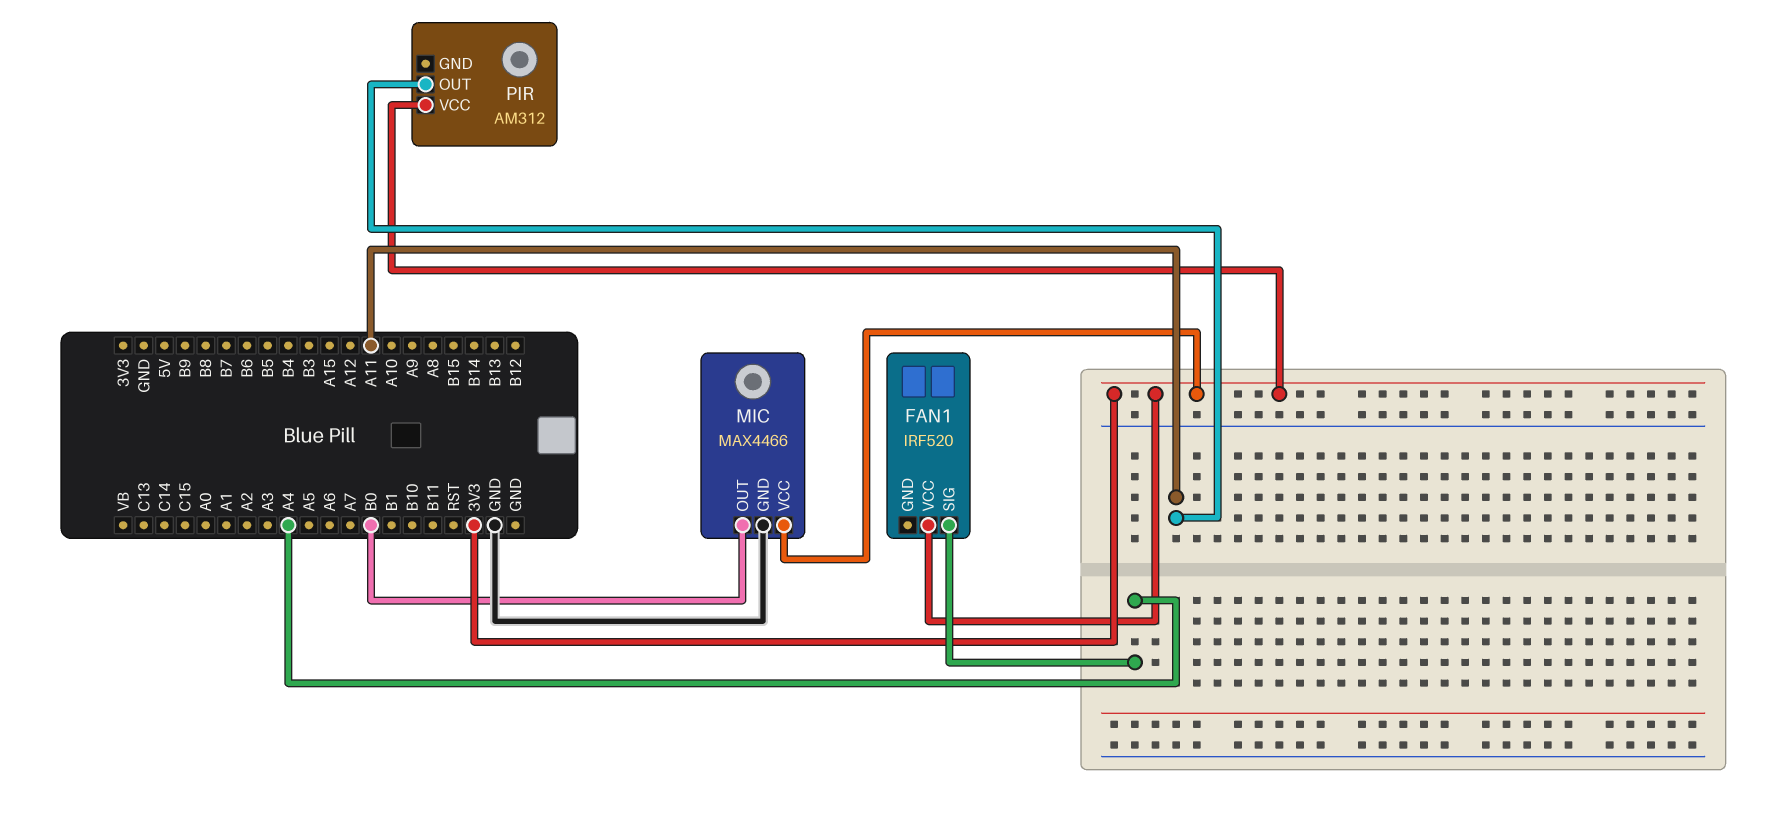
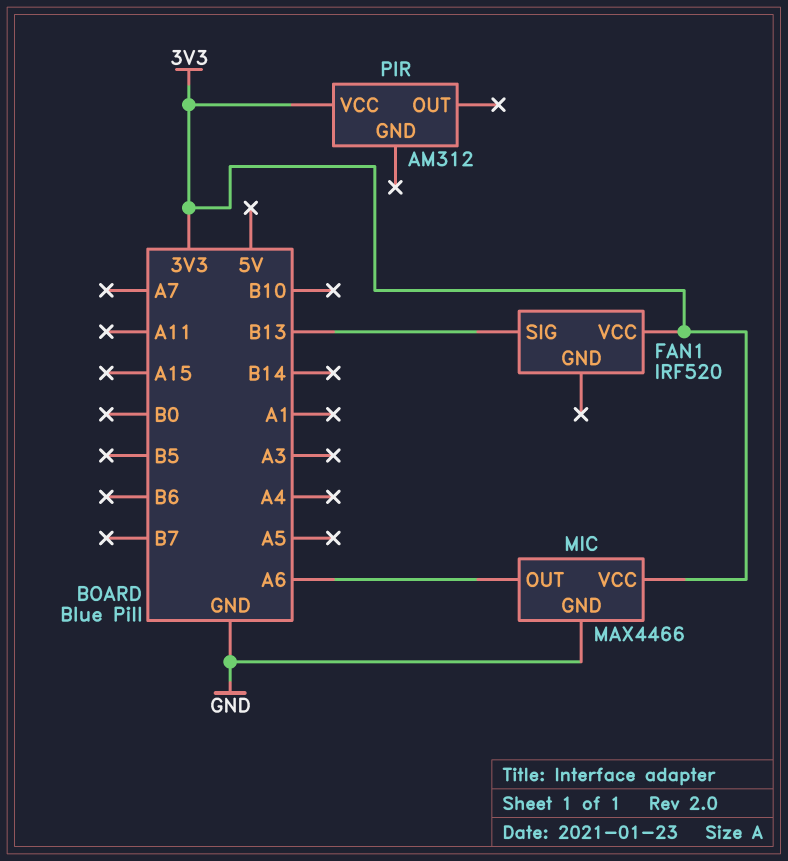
FAN1 pin SIG: A4 -> B13
MIC pin OUT: B0 -> A6
PIR pin OUT: A11 -> none

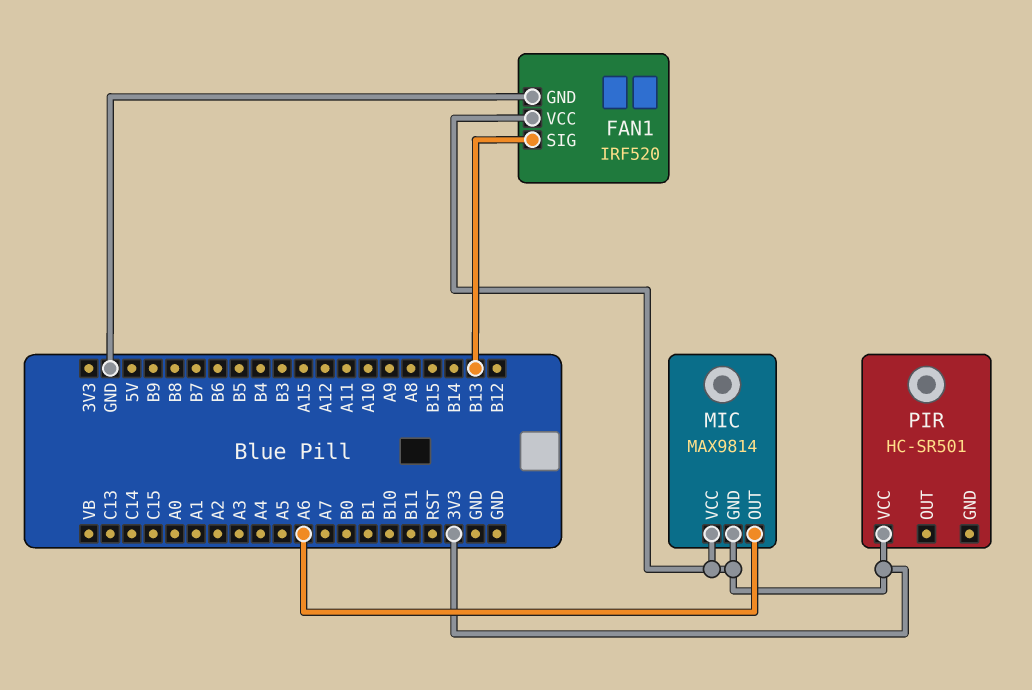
FAN1 pin GND: none -> GND
MIC: MAX4466 -> MAX9814
MIC pin GND: GND -> 3V3
PIR: AM312 -> HC-SR501

